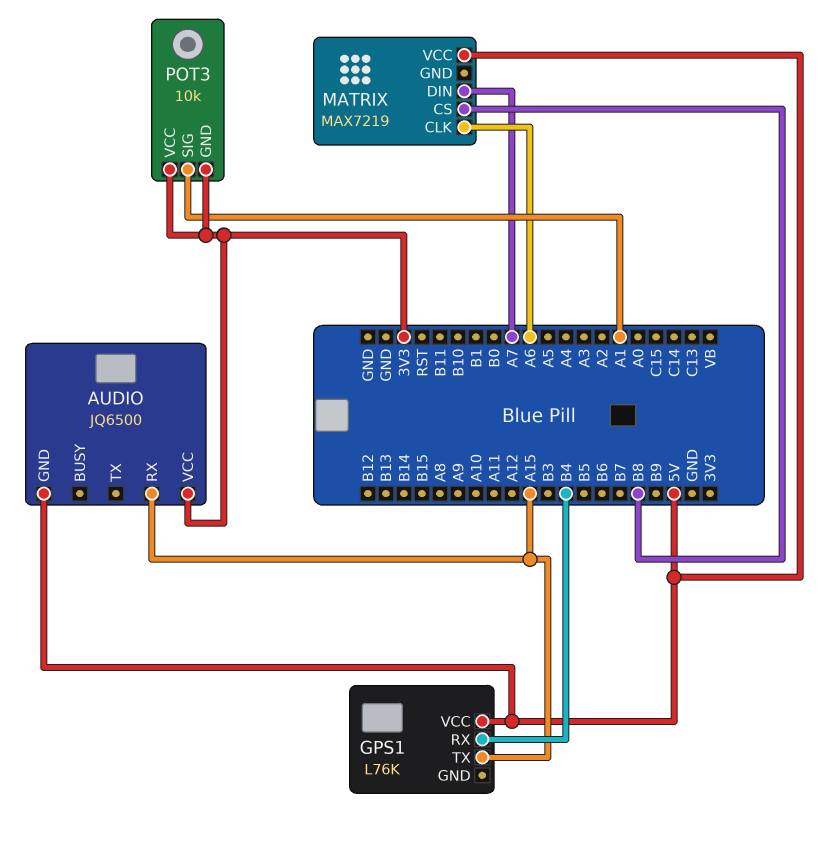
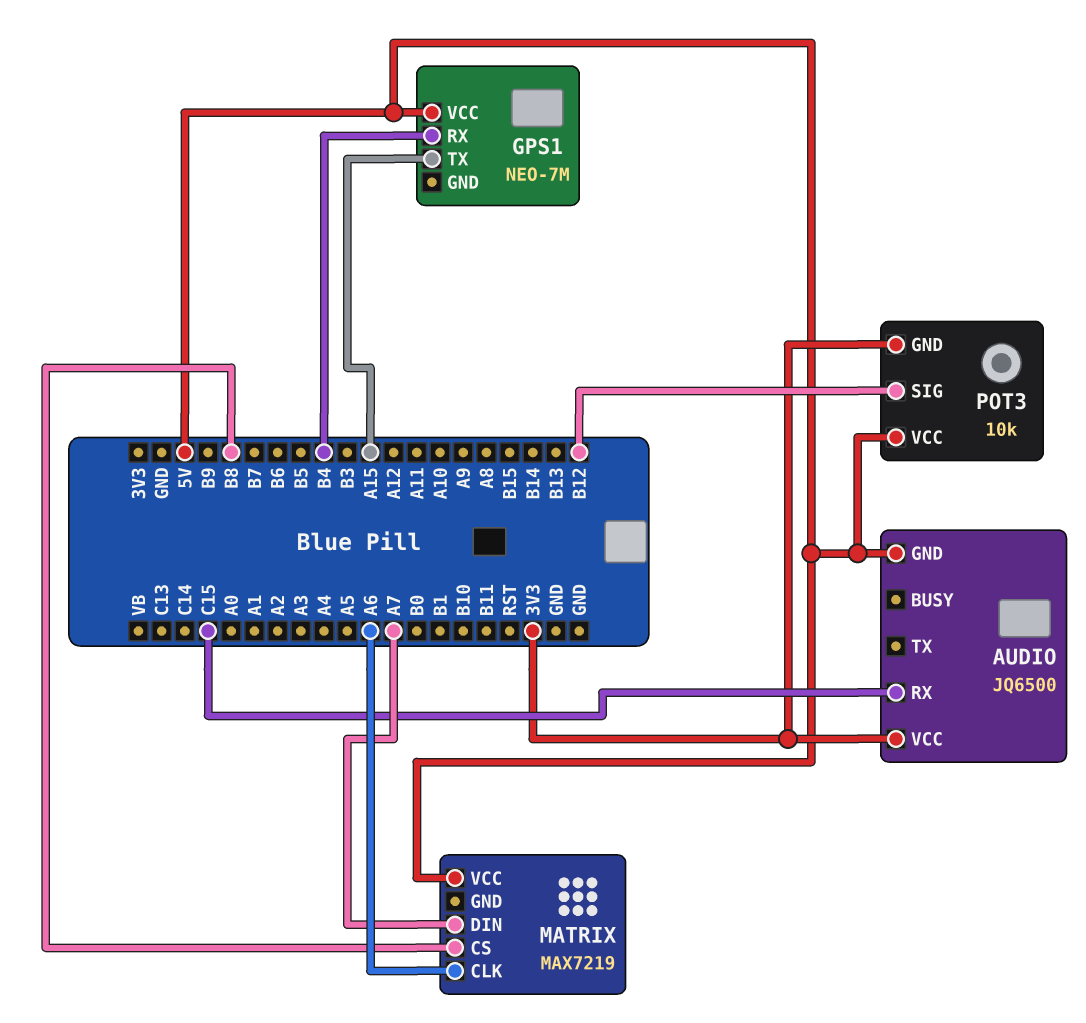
AUDIO pin RX: A15 -> C15
GPS1: L76K -> NEO-7M
POT3 pin SIG: A1 -> B12
POT3 pin VCC: 3V3 -> 5V

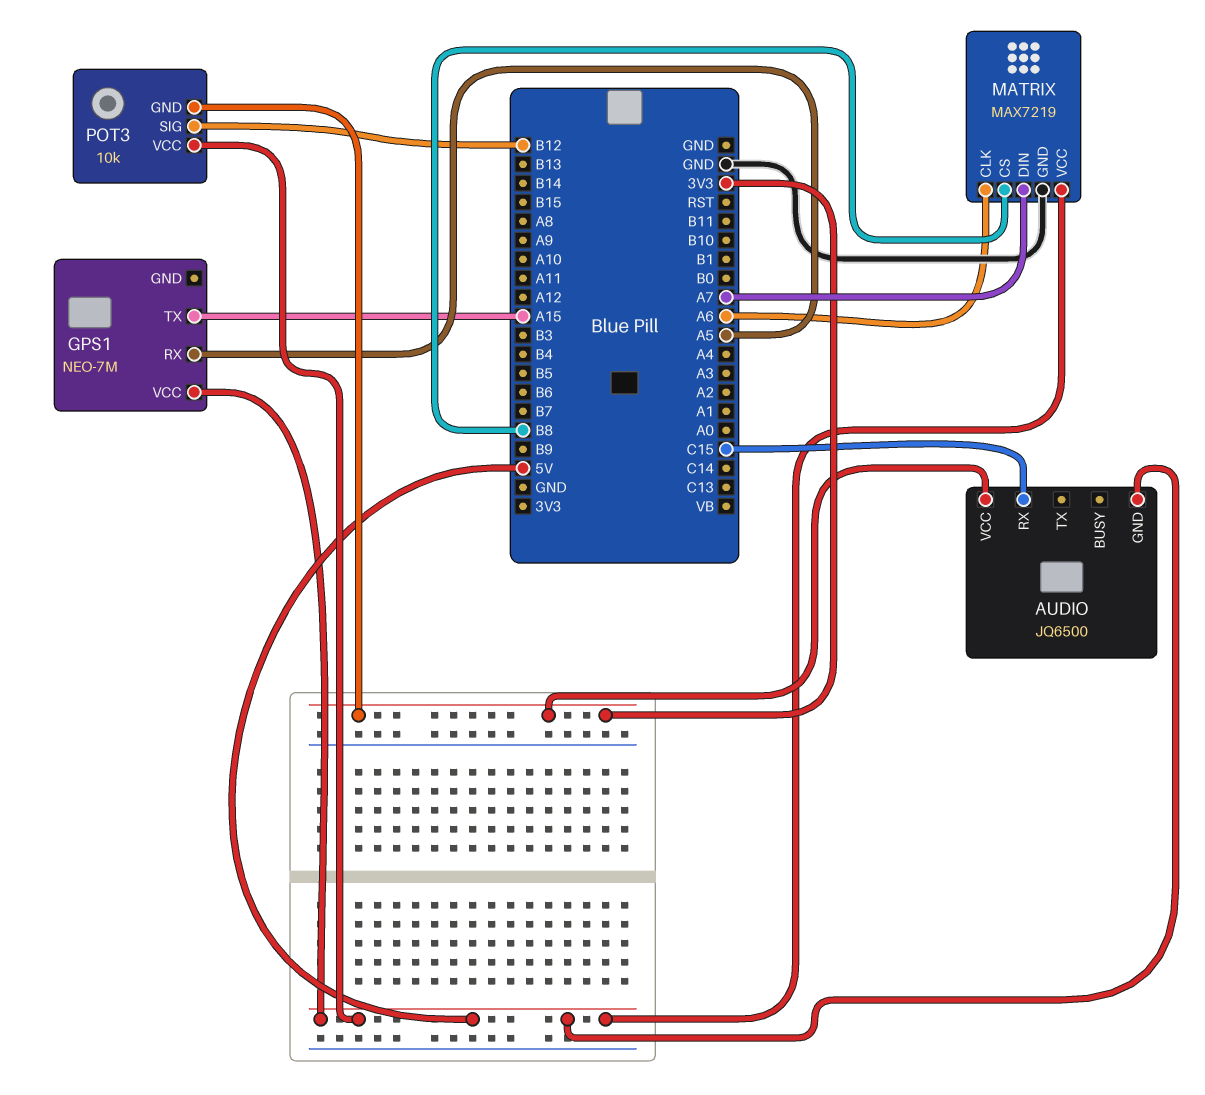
GPS1 pin RX: B4 -> A5
MATRIX pin GND: none -> GND

